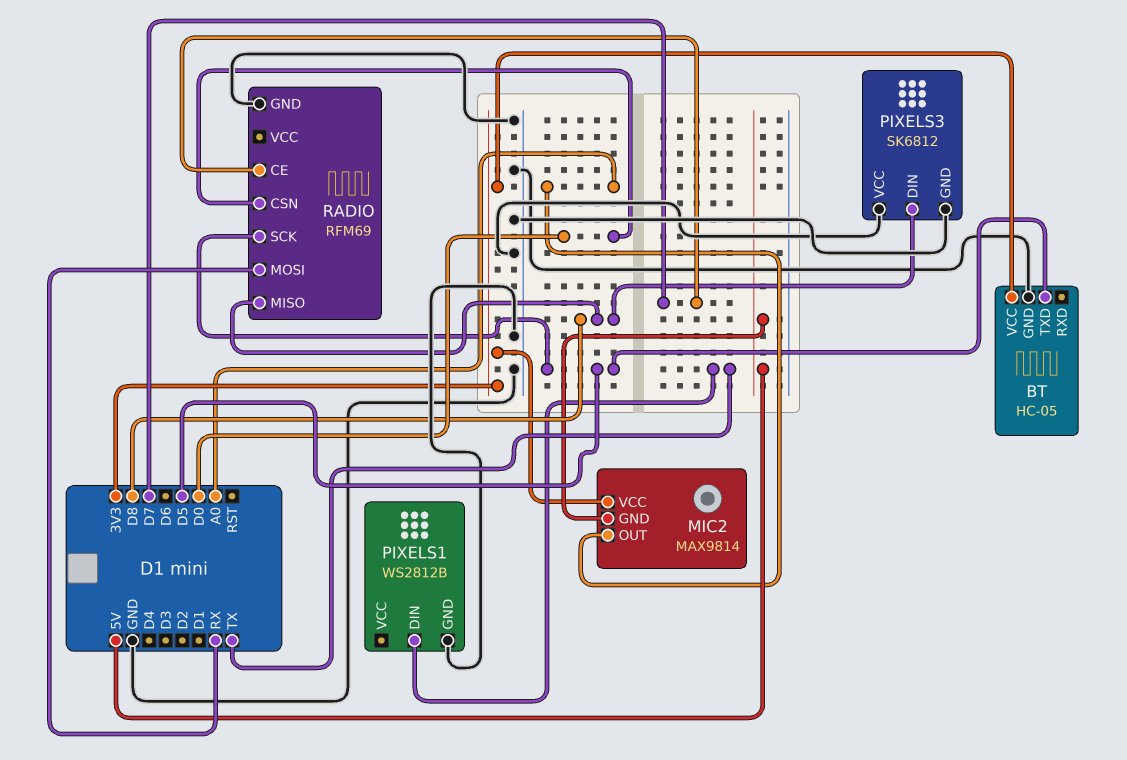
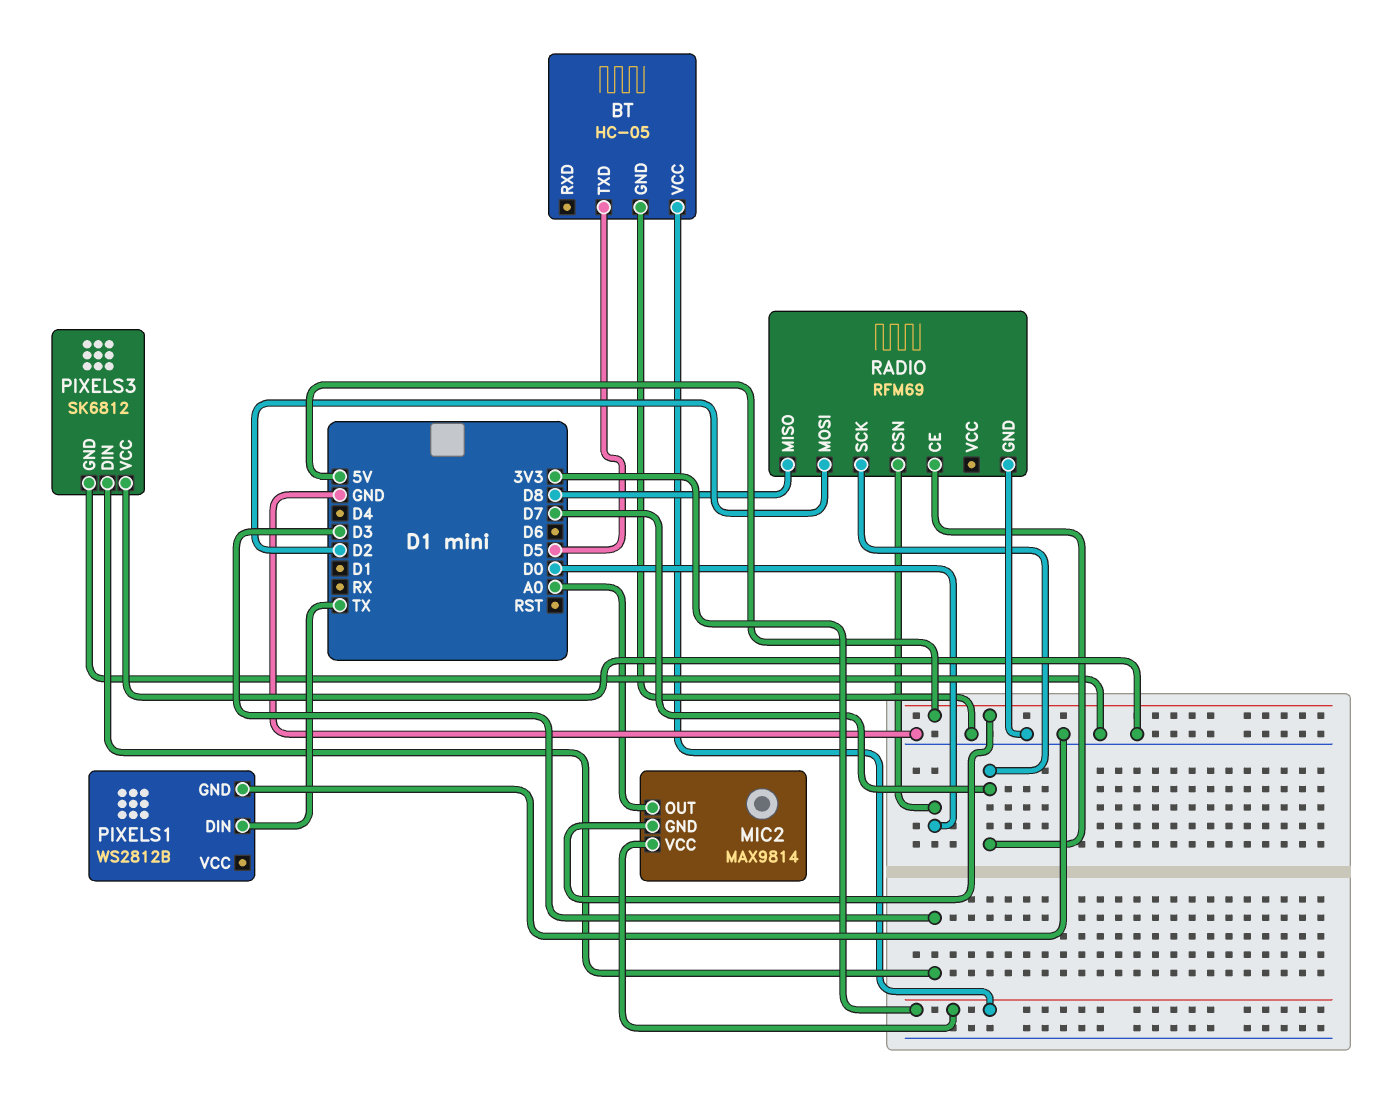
PIXELS3 pin DIN: D8 -> D3
RADIO pin MOSI: RX -> D2
RADIO pin SCK: D5 -> D7

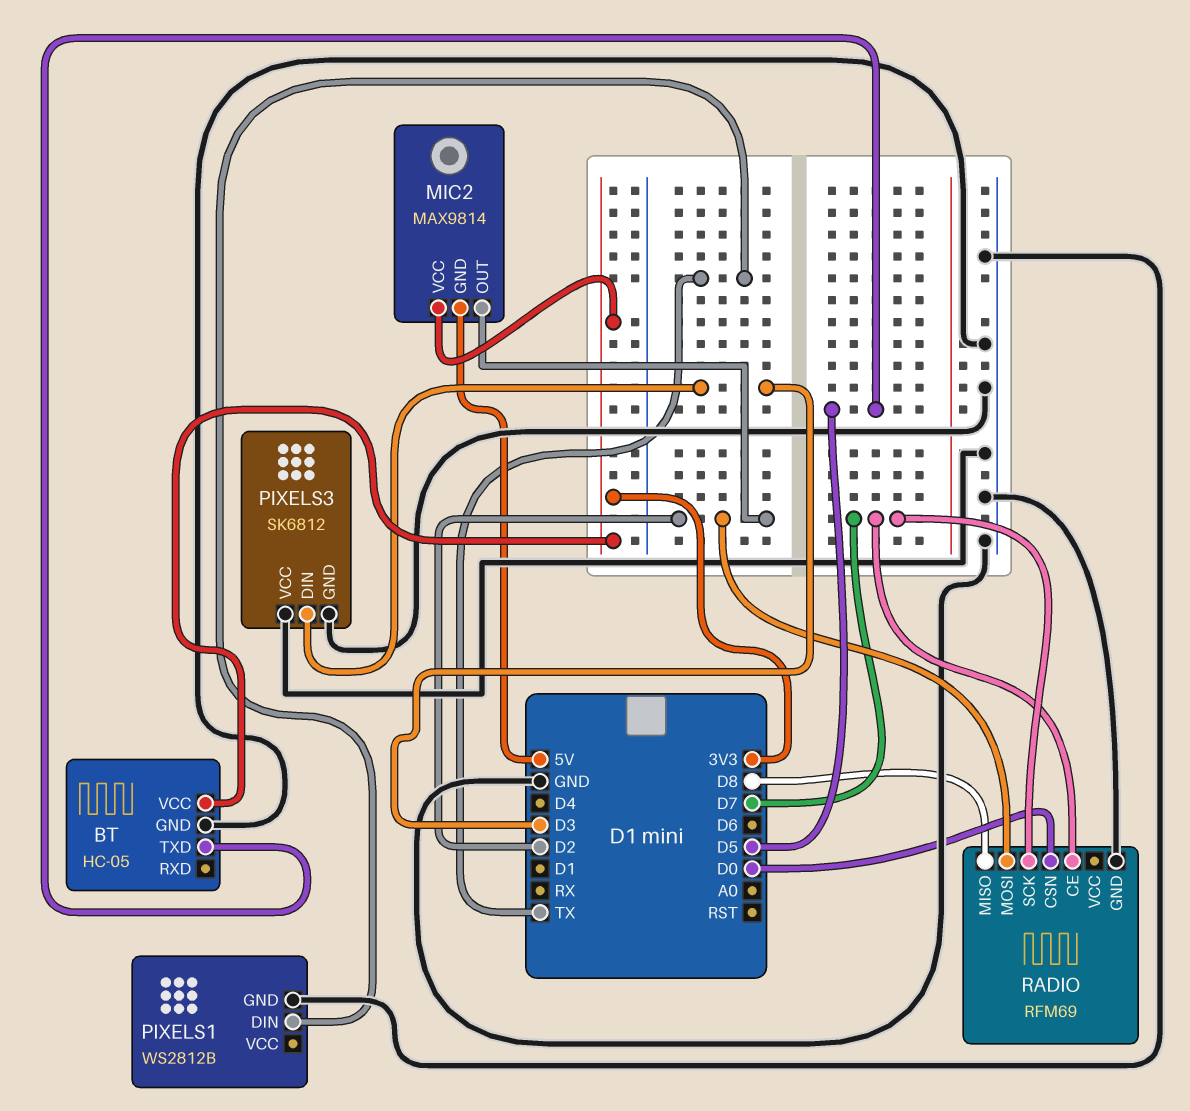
MIC2 pin OUT: A0 -> D2

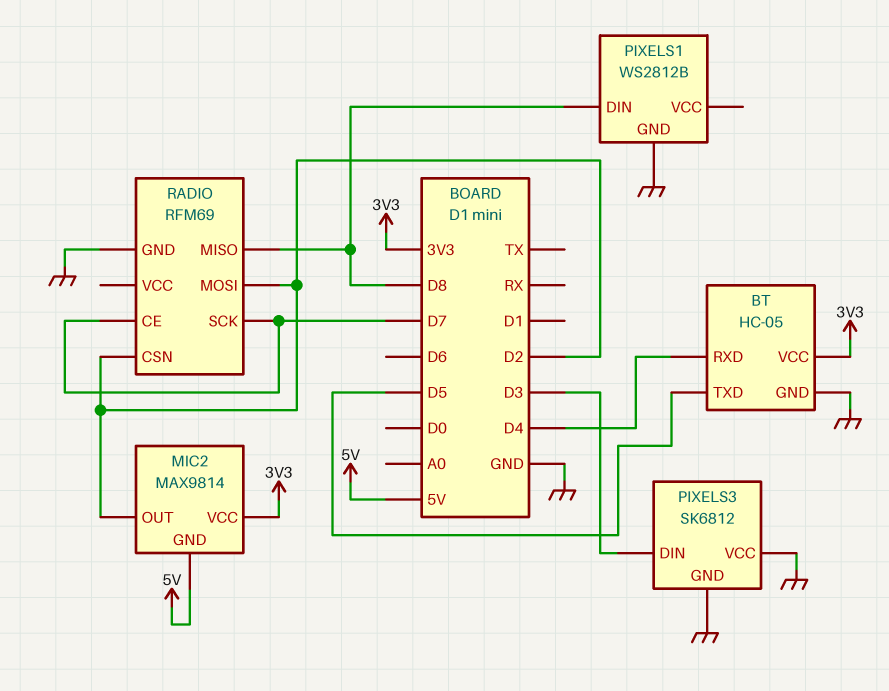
BT pin RXD: none -> D4
PIXELS1 pin DIN: TX -> D8
RADIO pin CSN: D0 -> D2

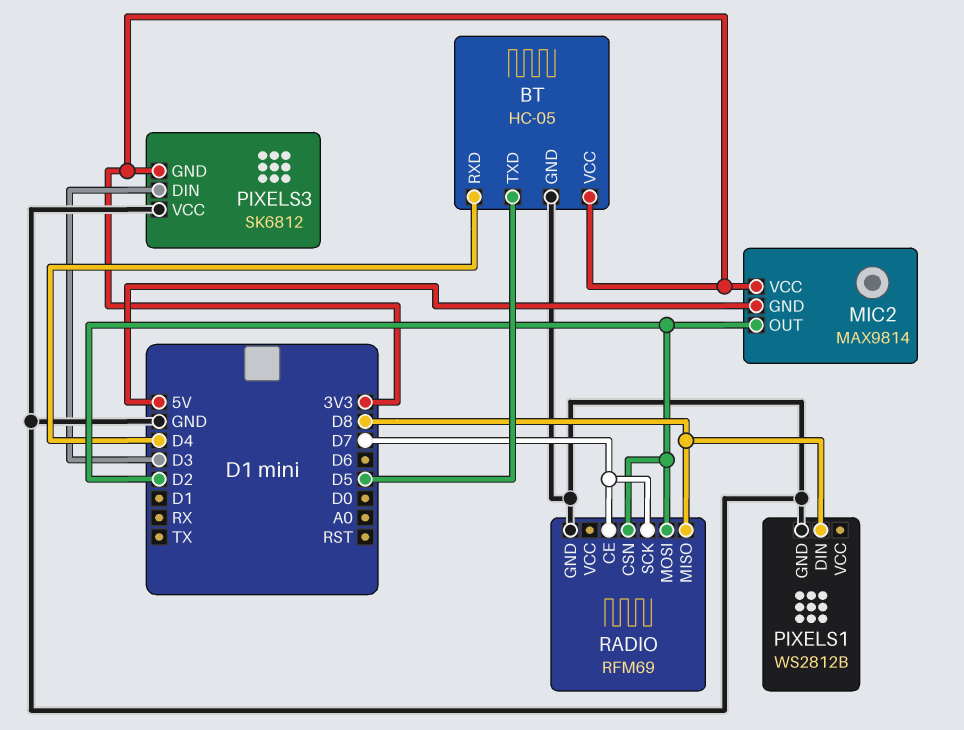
PIXELS3 pin GND: GND -> 3V3

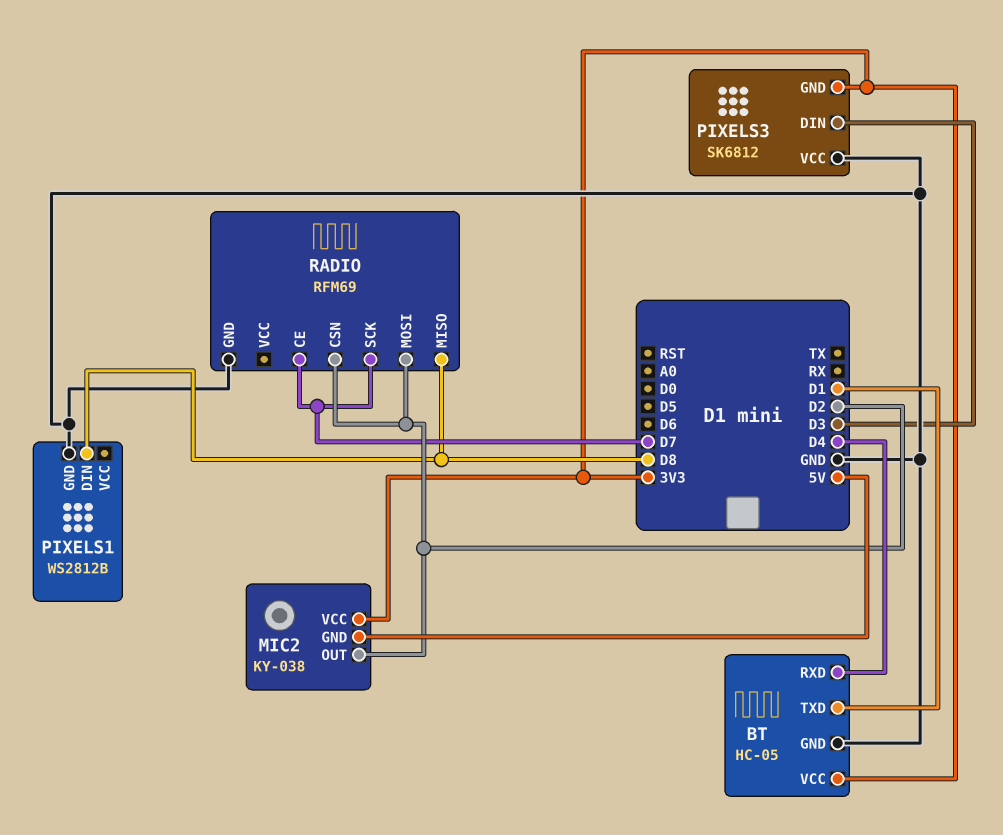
BT pin TXD: D5 -> D1
MIC2: MAX9814 -> KY-038

